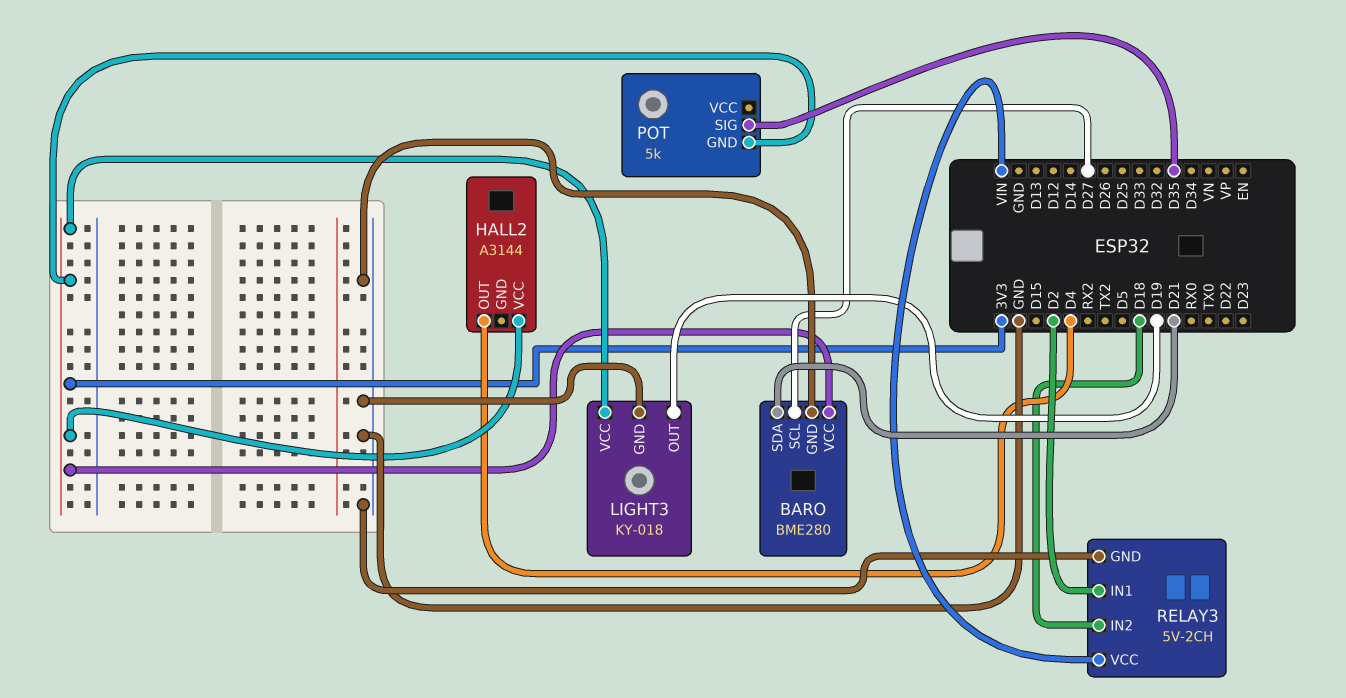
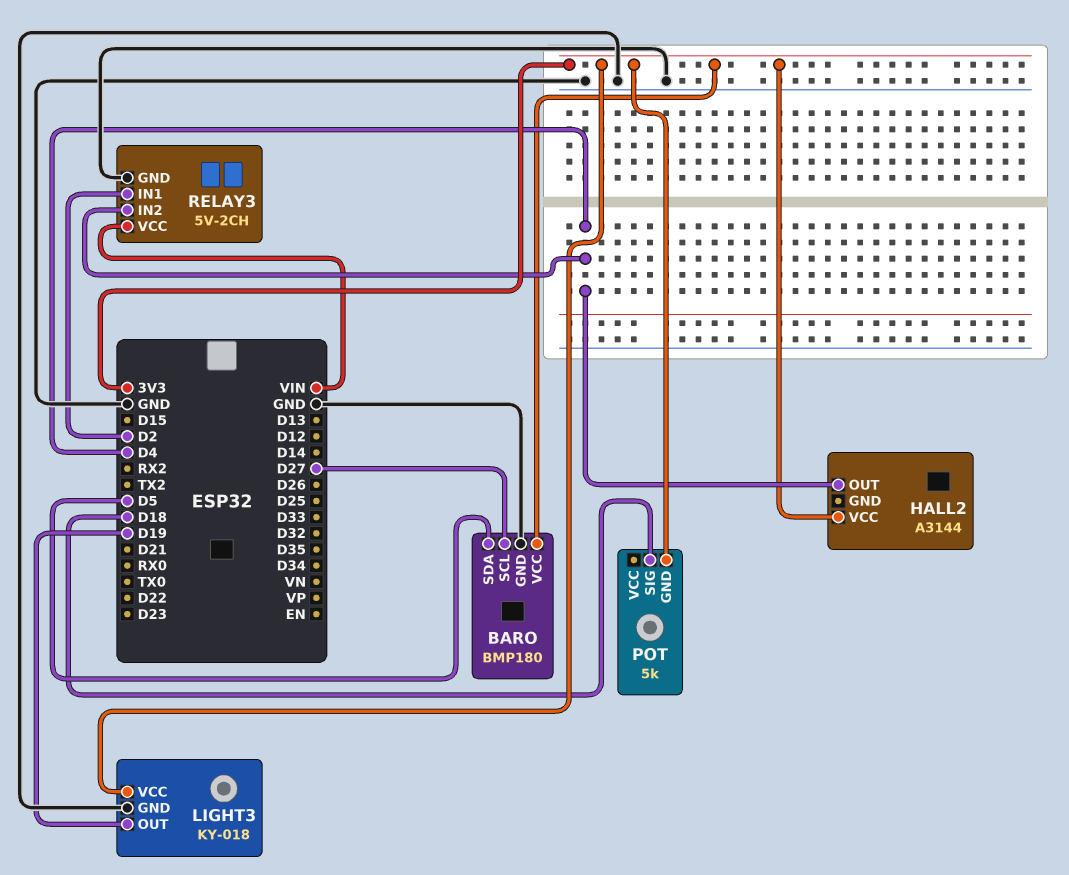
BARO: BME280 -> BMP180
BARO pin SDA: D21 -> D5
POT pin SIG: D35 -> D18
RELAY3 pin IN2: D18 -> D4

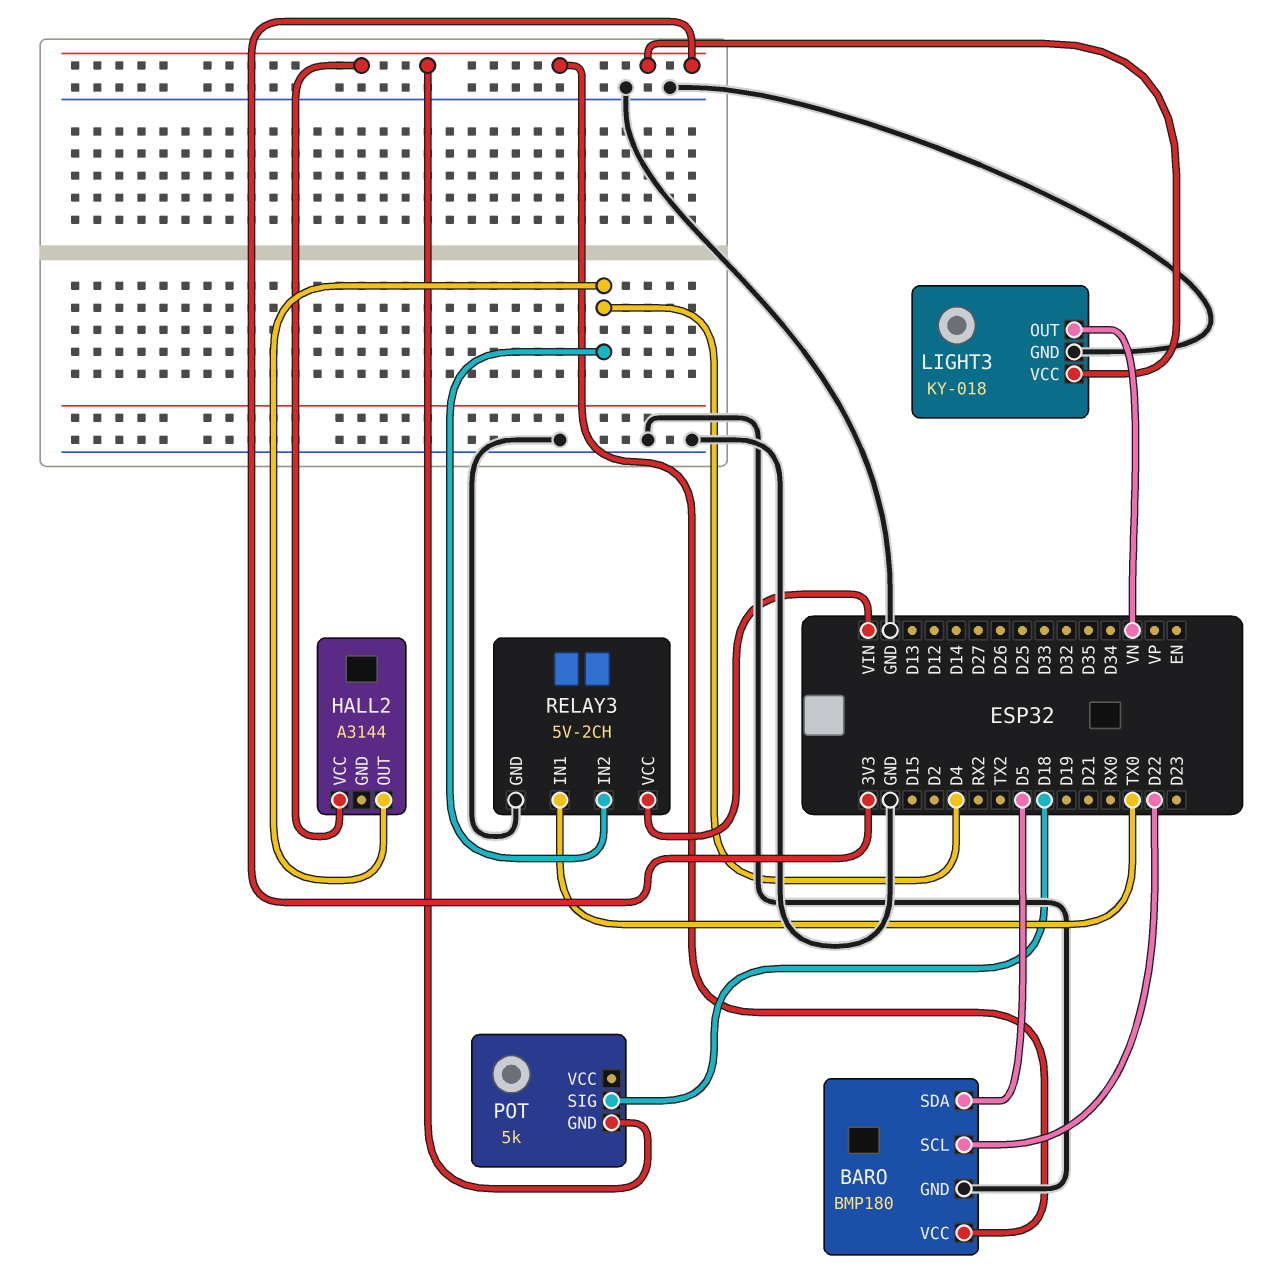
BARO pin SCL: D27 -> D22
LIGHT3 pin OUT: D19 -> VN
RELAY3 pin IN1: D2 -> TX0

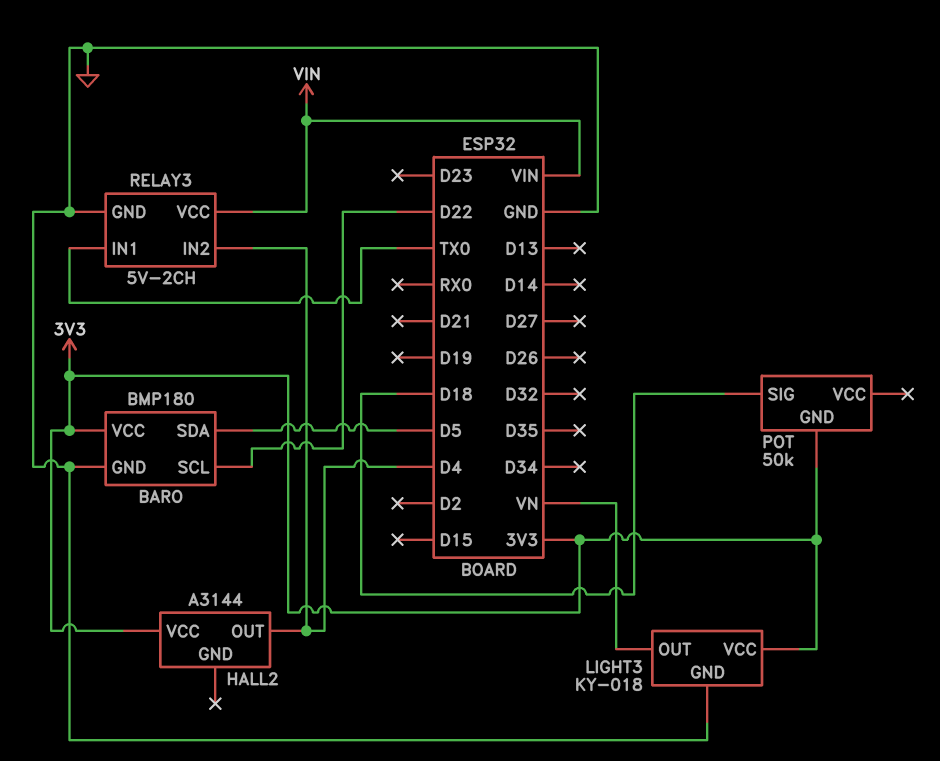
POT: 5k -> 50k

